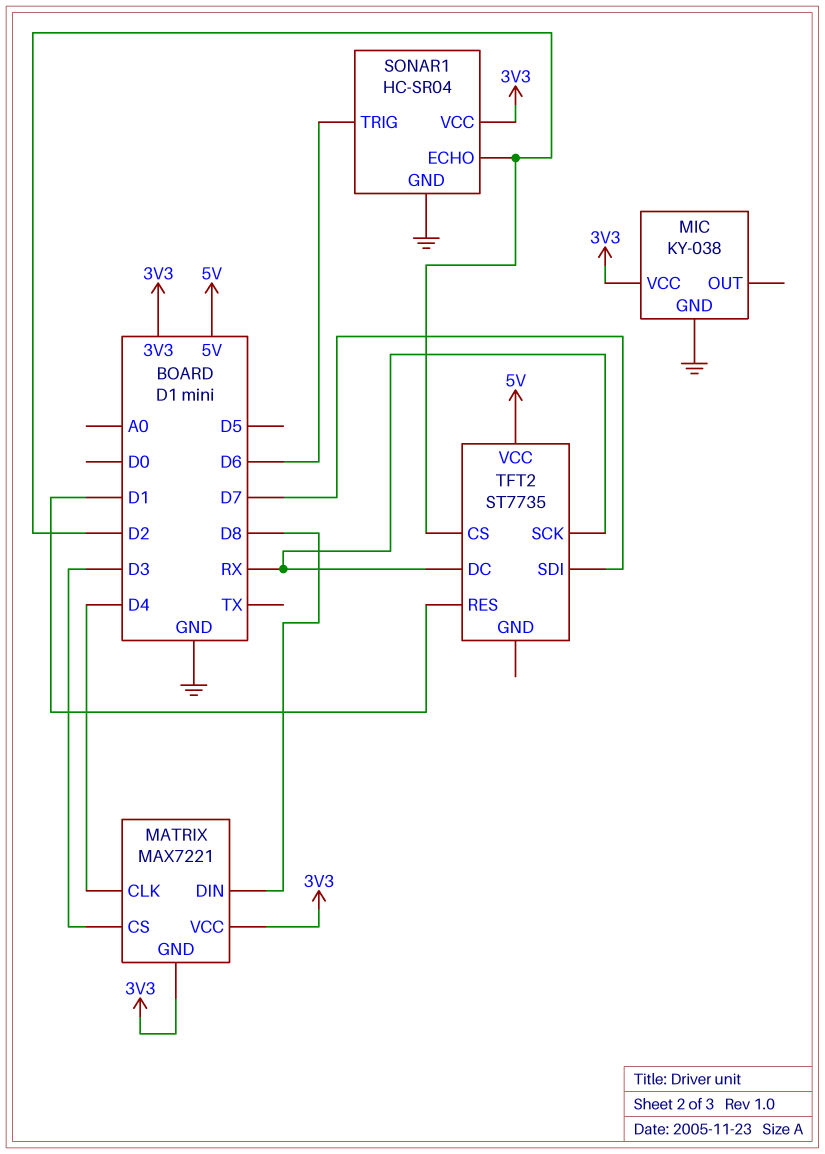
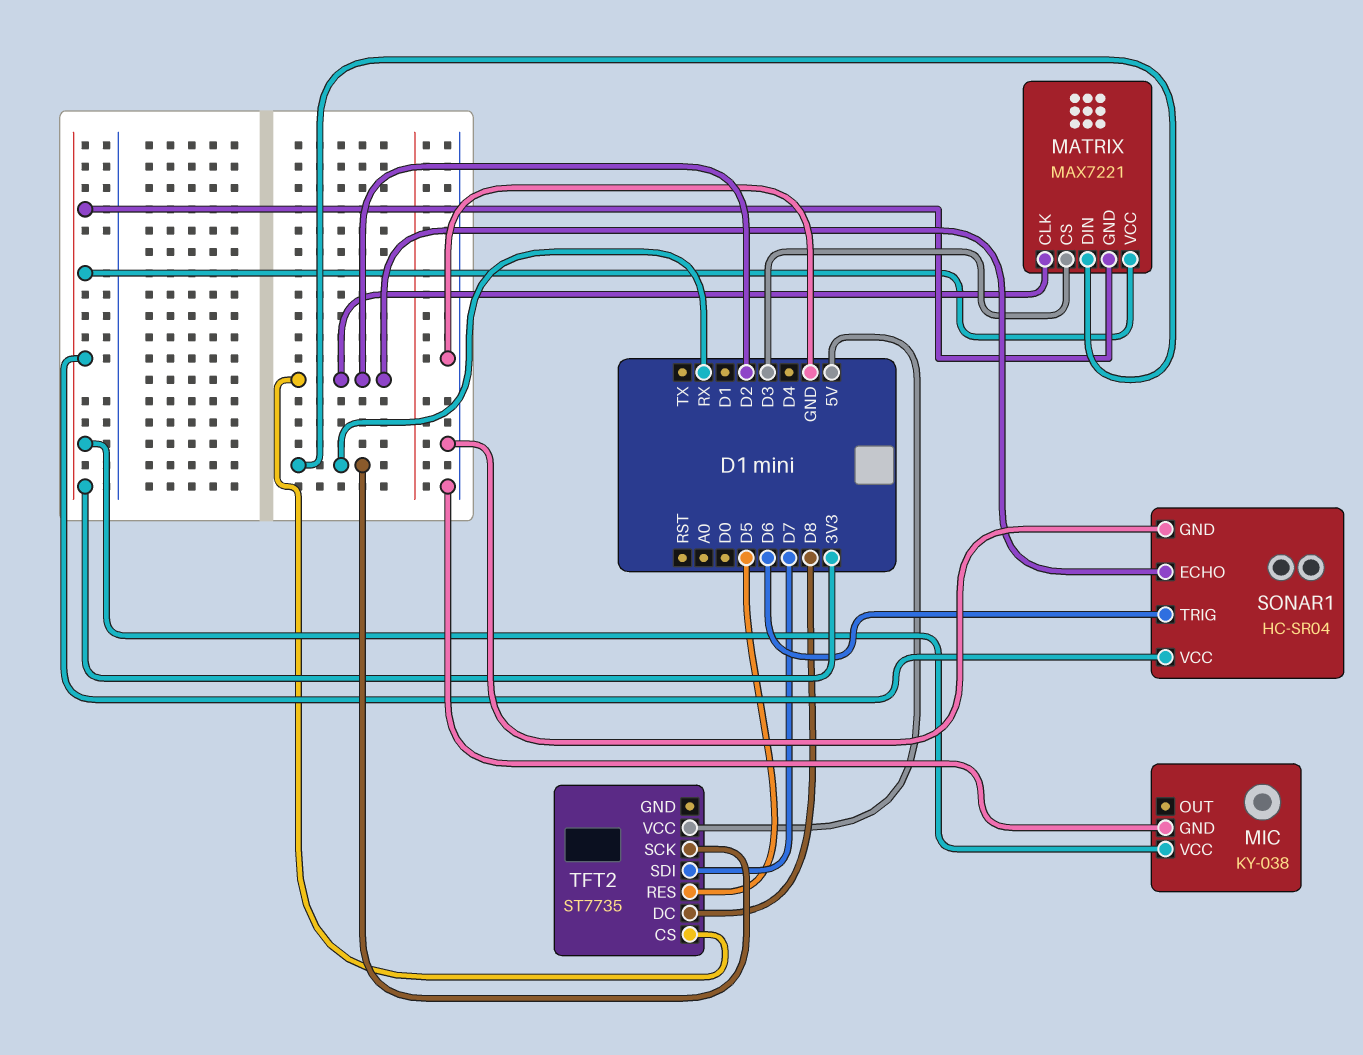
MATRIX pin CLK: D4 -> D2
MATRIX pin DIN: D8 -> RX
TFT2 pin DC: RX -> D8
TFT2 pin RES: D1 -> D5

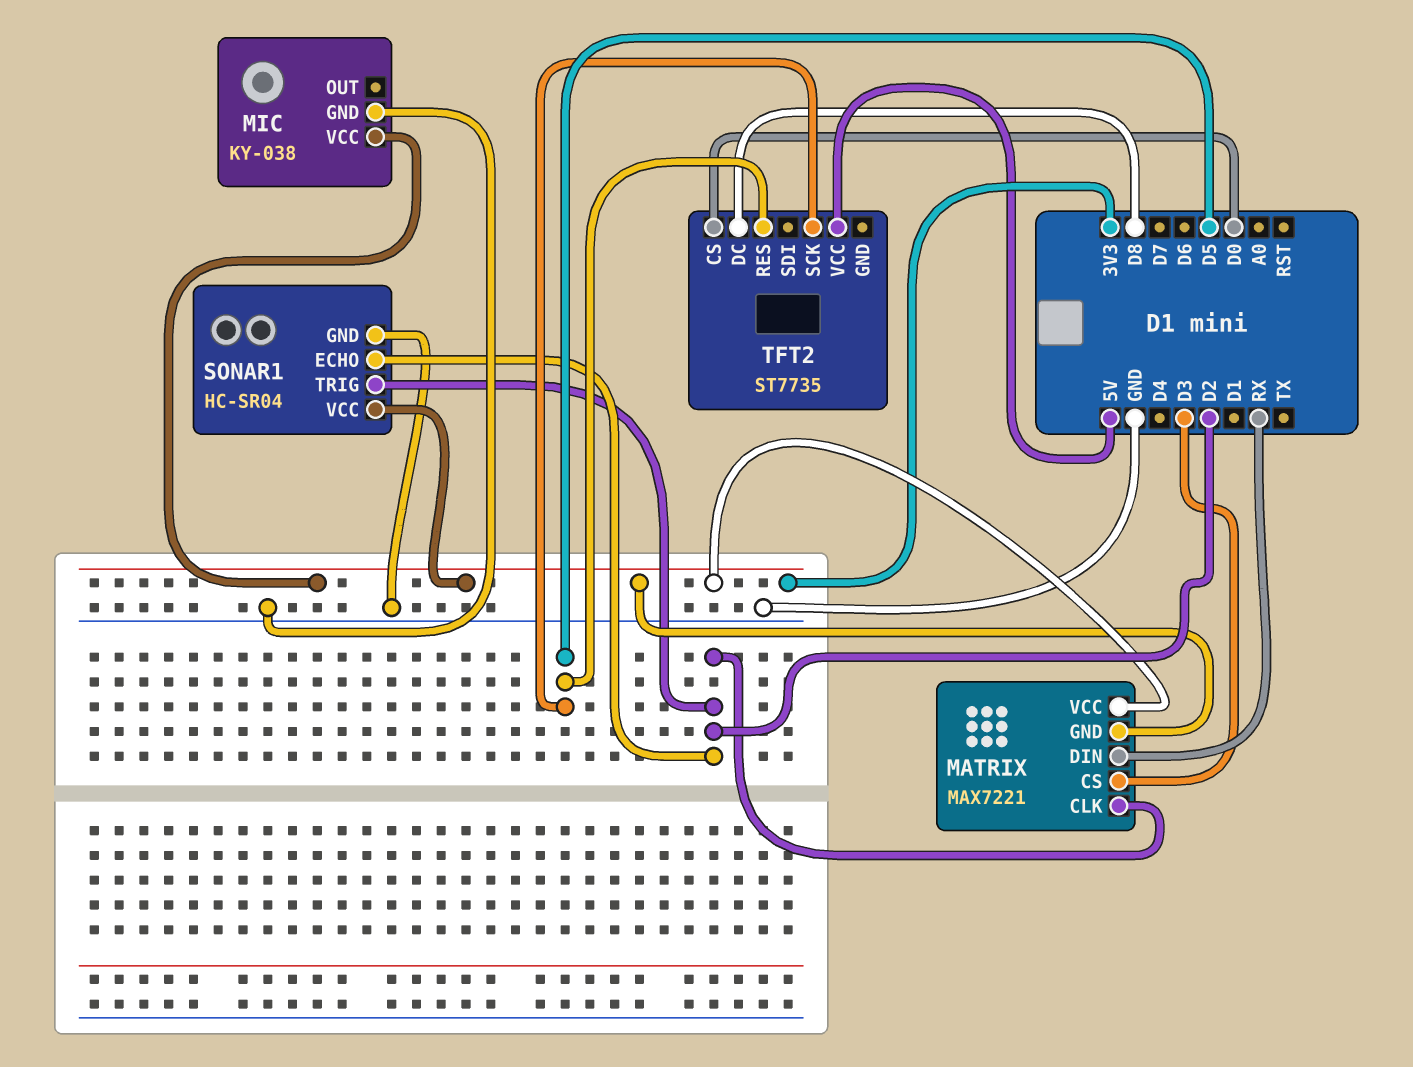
SONAR1 pin TRIG: D6 -> D2
TFT2 pin CS: D2 -> D0
TFT2 pin SCK: RX -> D5
TFT2 pin SDI: D7 -> none

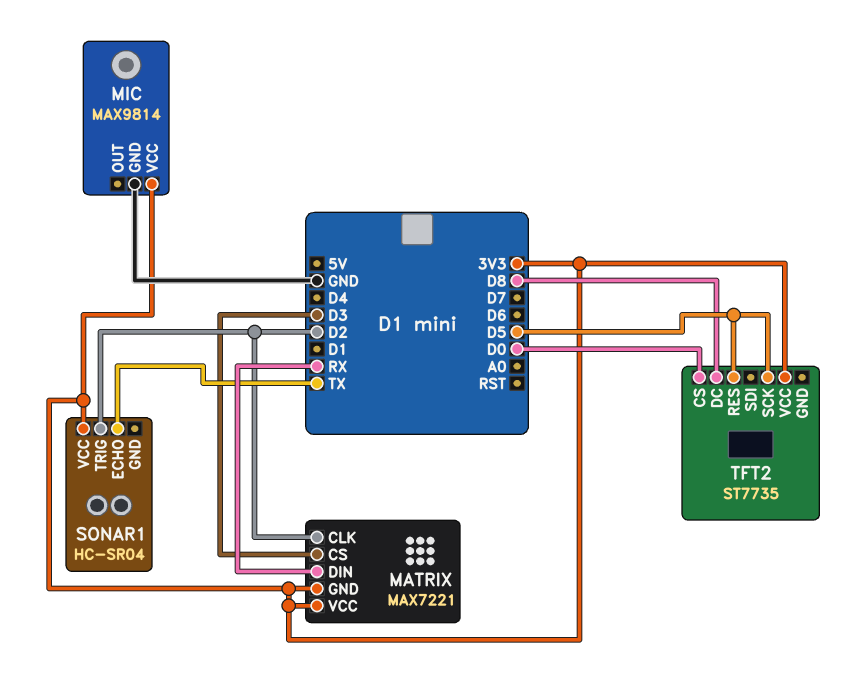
MIC: KY-038 -> MAX9814
SONAR1 pin ECHO: D2 -> TX
SONAR1 pin GND: GND -> none
TFT2 pin VCC: 5V -> 3V3

